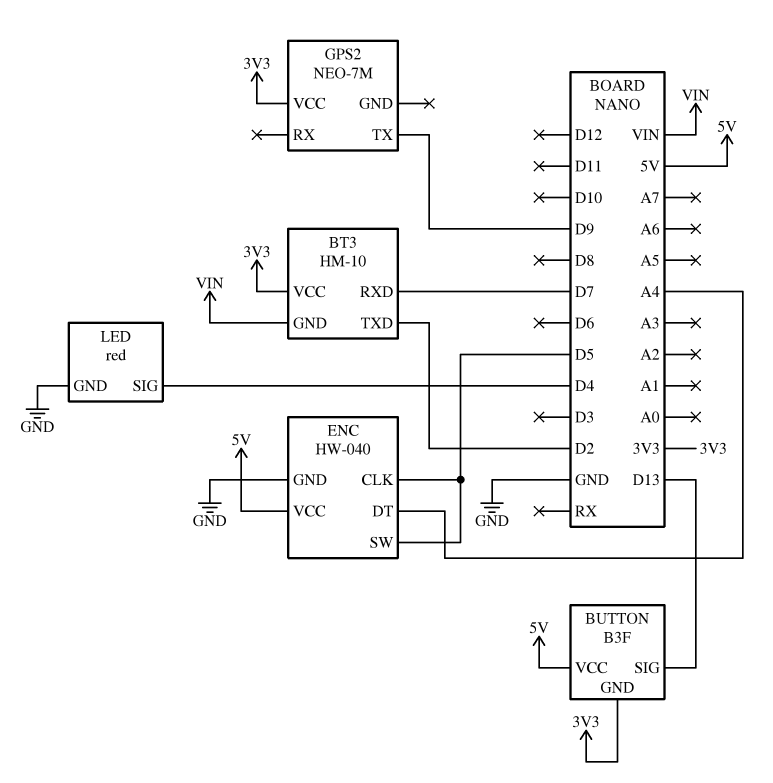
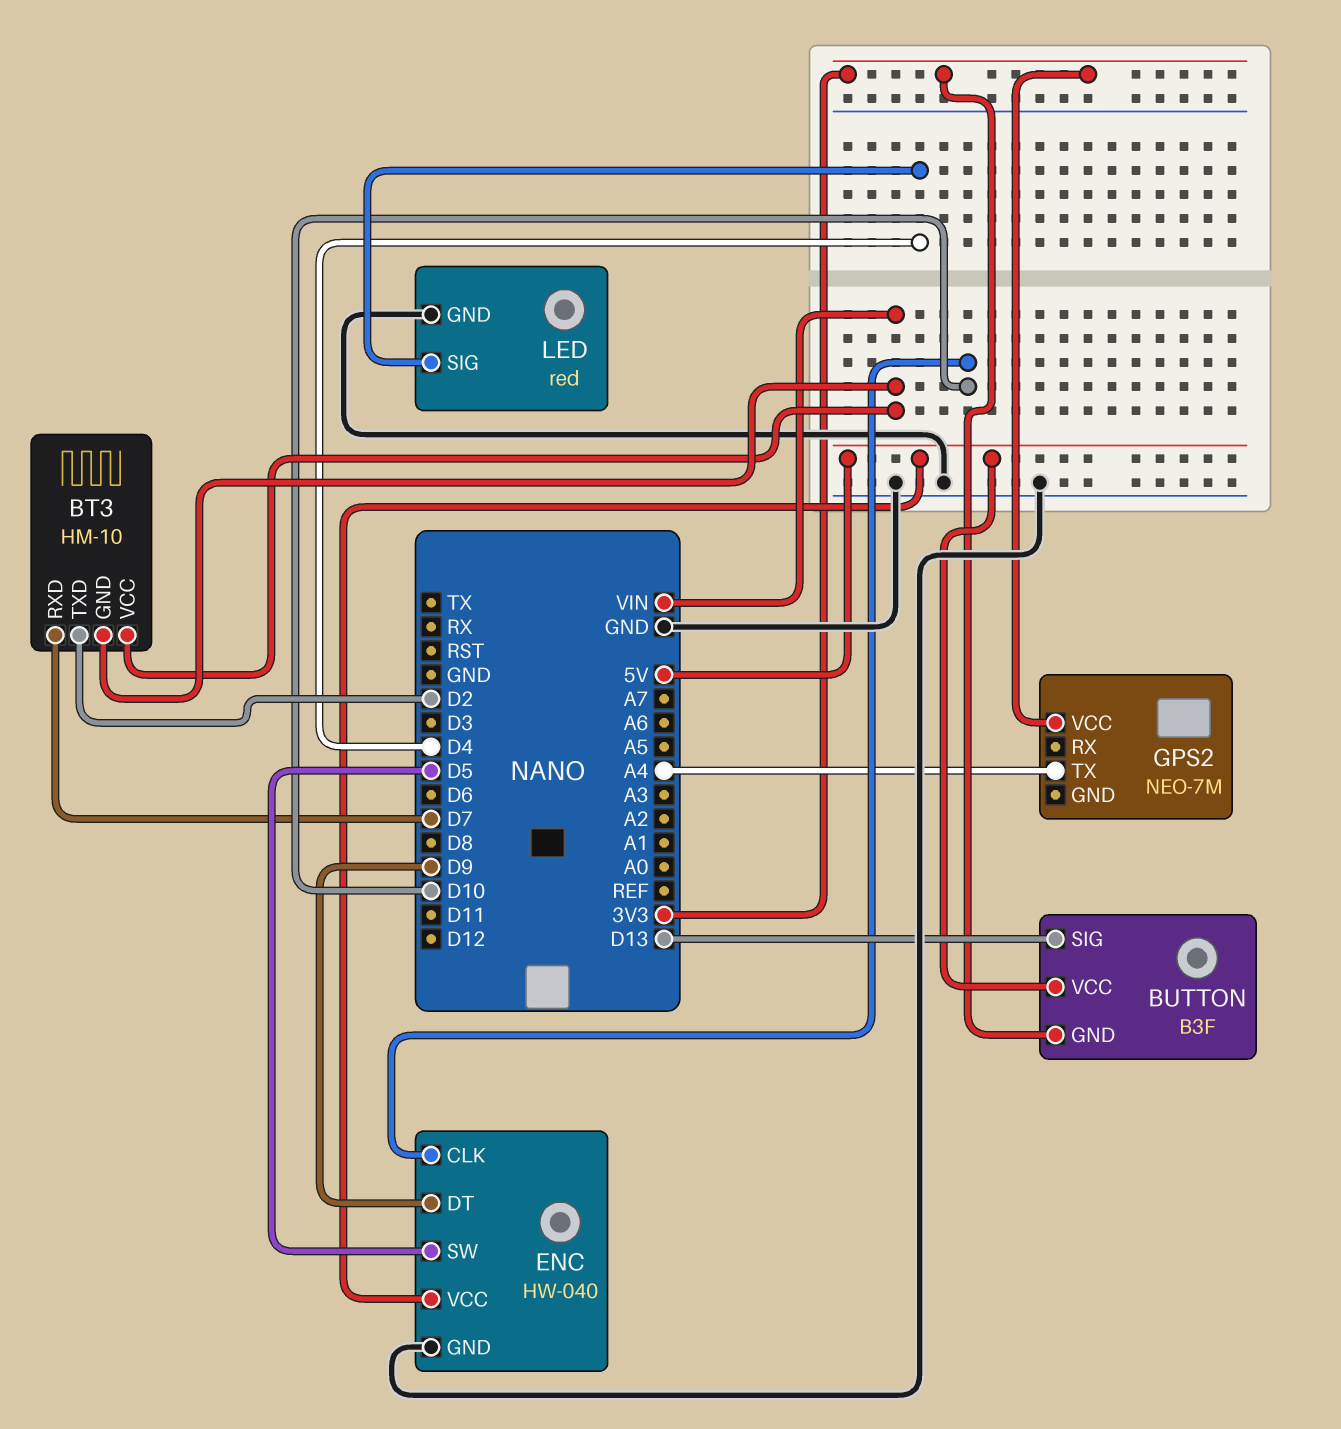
BT3 pin VCC: 3V3 -> VIN
ENC pin CLK: D5 -> D10
ENC pin DT: A4 -> D9
GPS2 pin TX: D9 -> A4

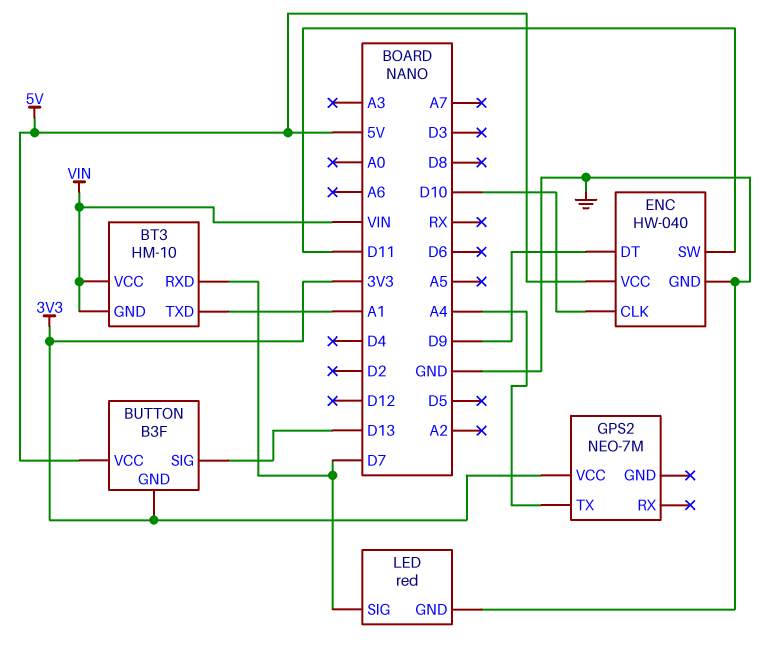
BT3 pin TXD: D2 -> A1
ENC pin SW: D5 -> D11
LED pin SIG: D4 -> D7

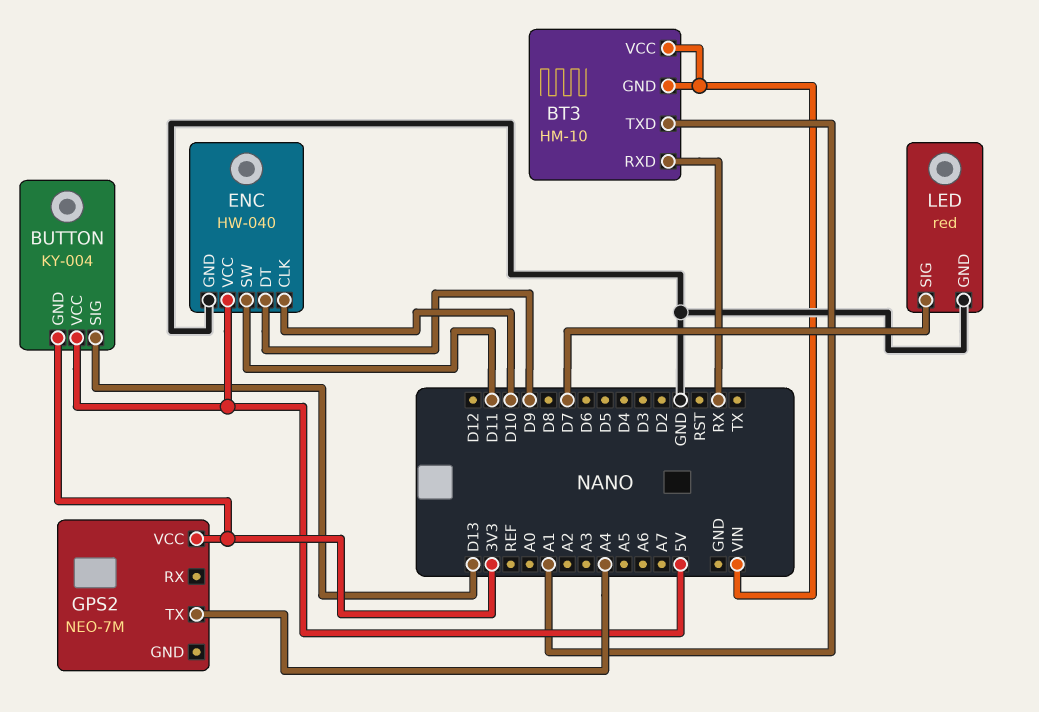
BT3 pin RXD: D7 -> RX
BUTTON: B3F -> KY-004

